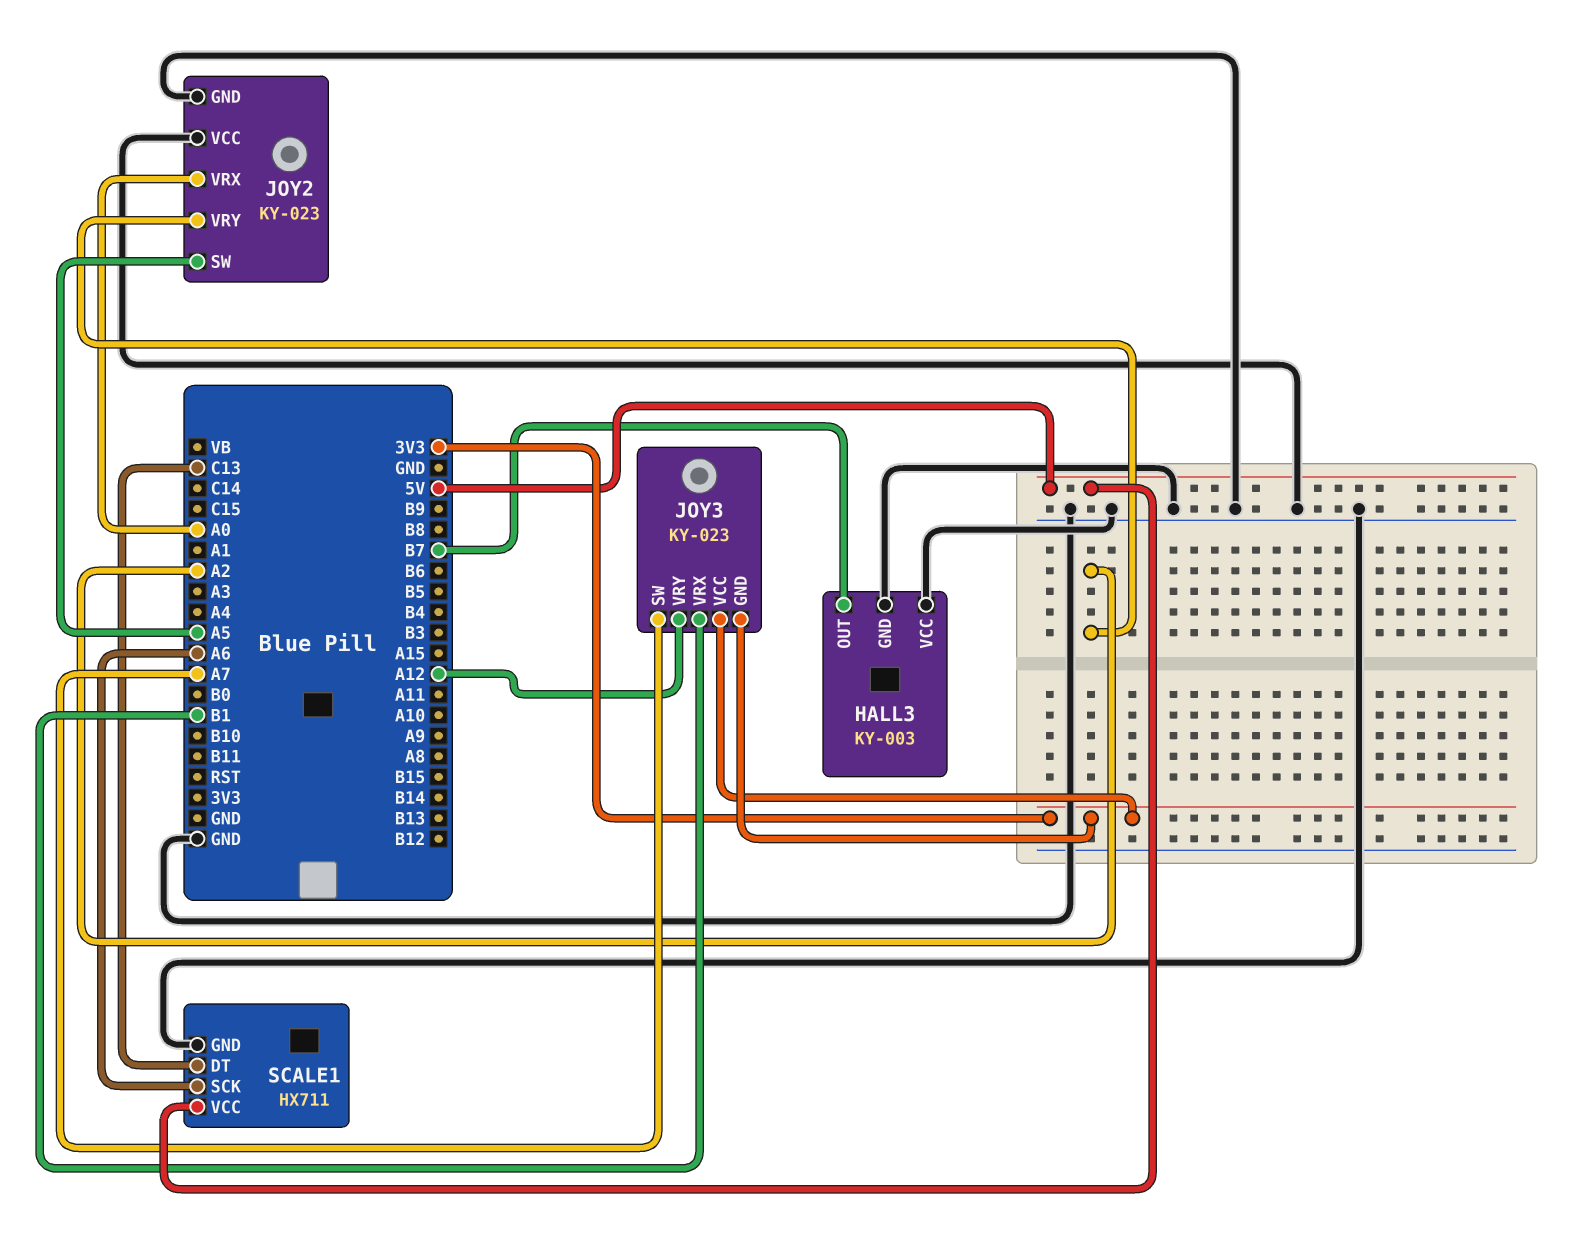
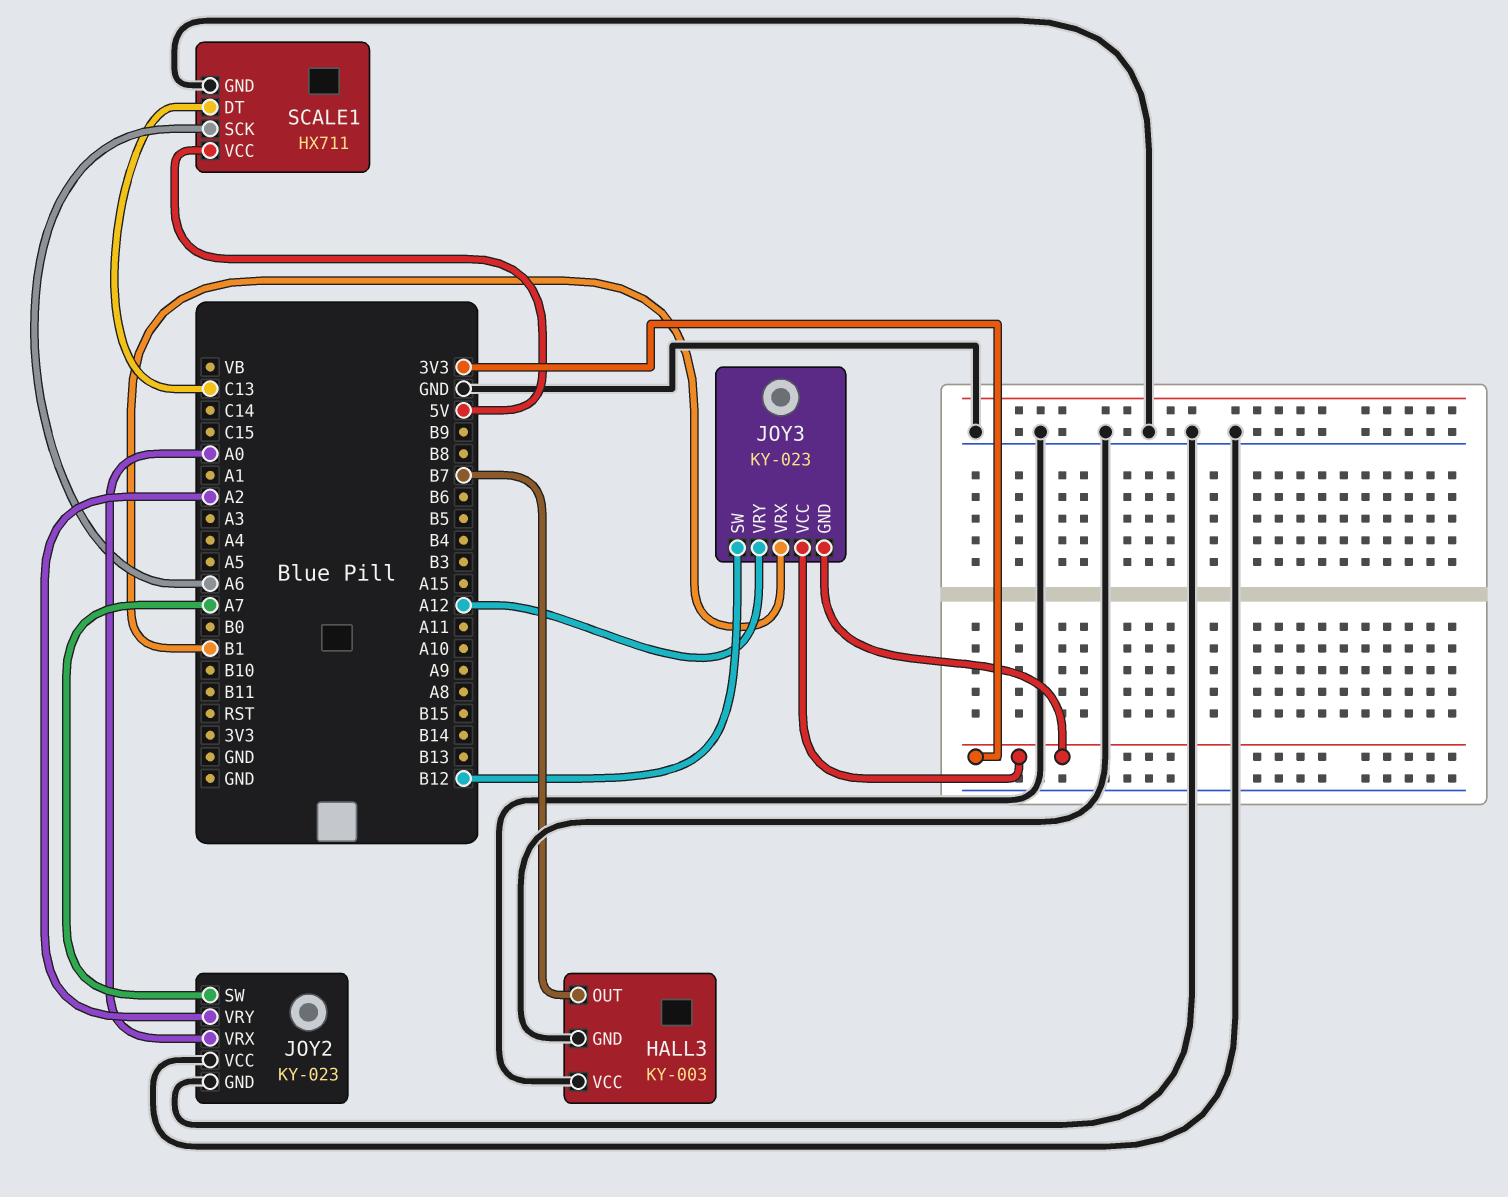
JOY2 pin SW: A5 -> A7
JOY3 pin SW: A7 -> B12

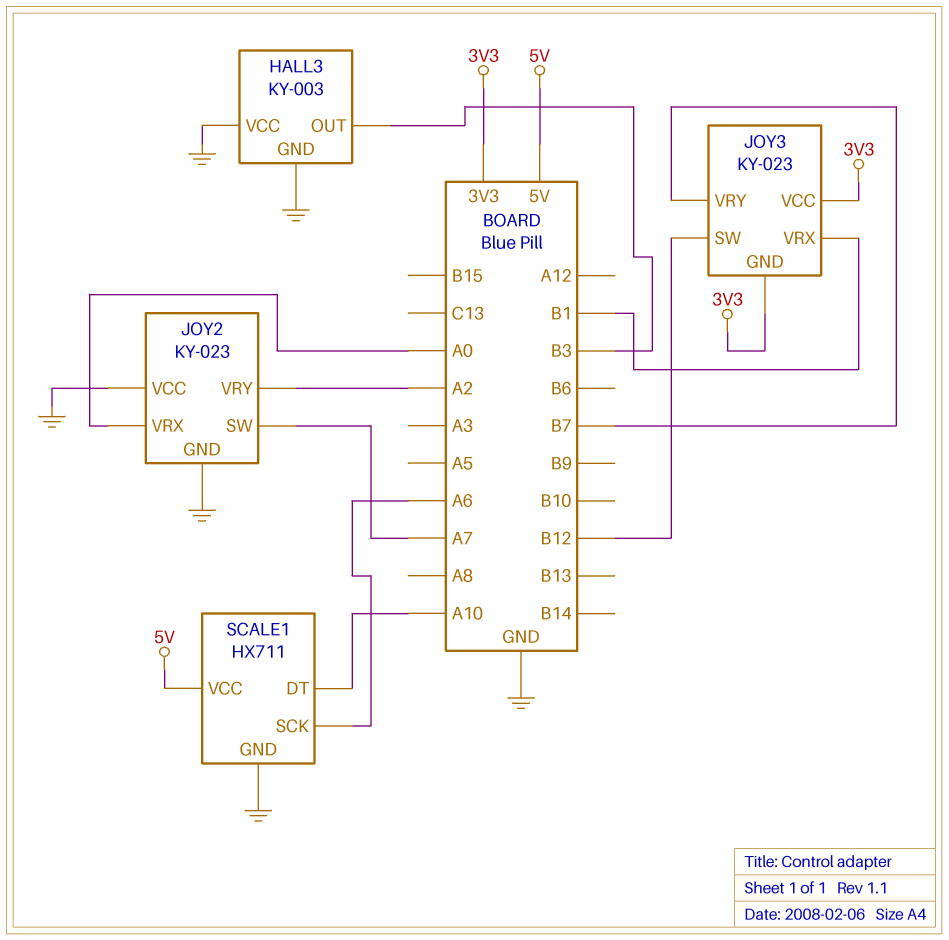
HALL3 pin OUT: B7 -> B3
JOY3 pin VRY: A12 -> B7
SCALE1 pin DT: C13 -> A10

